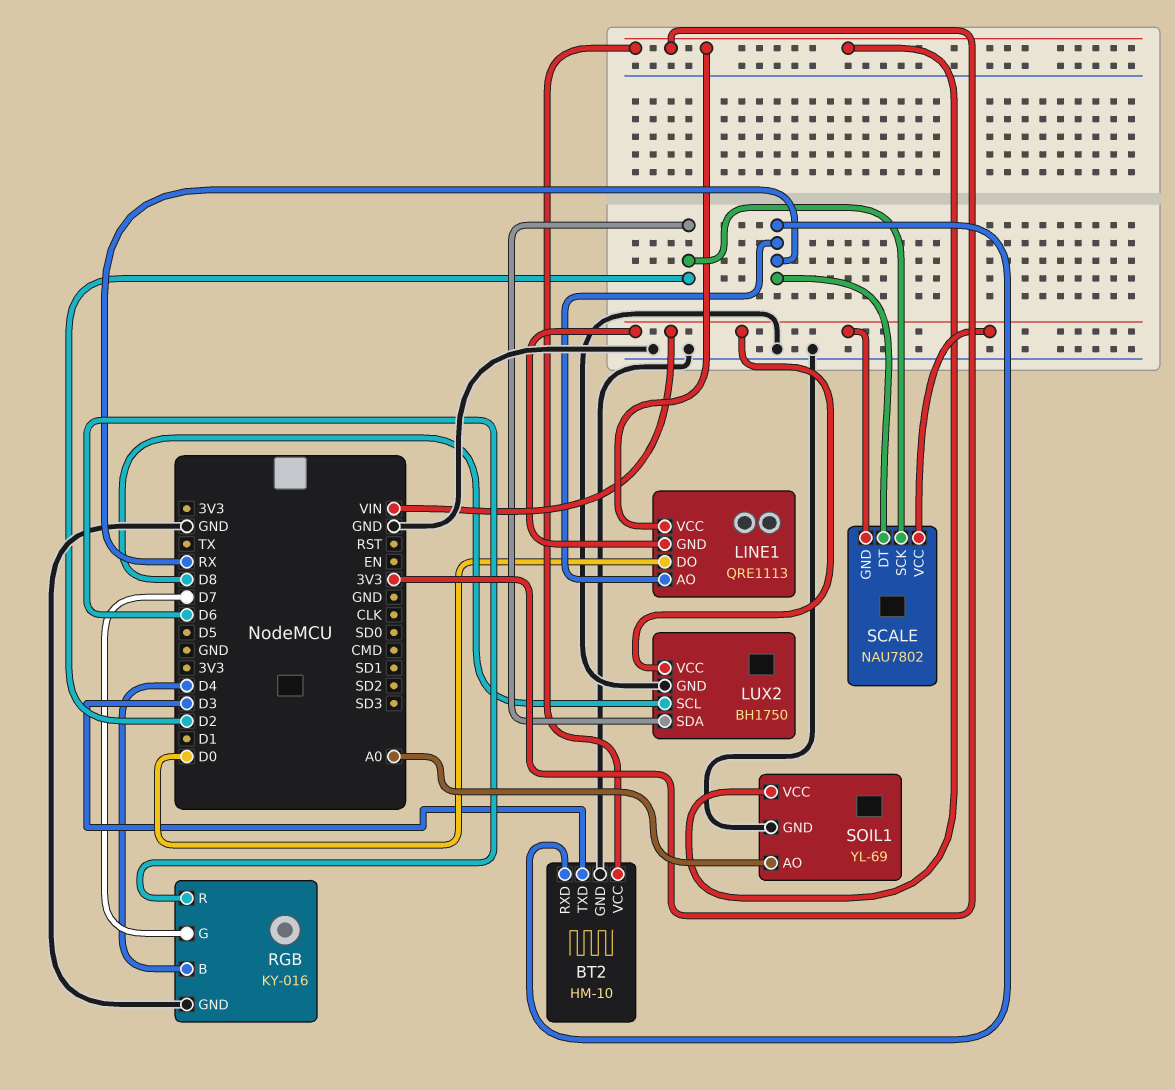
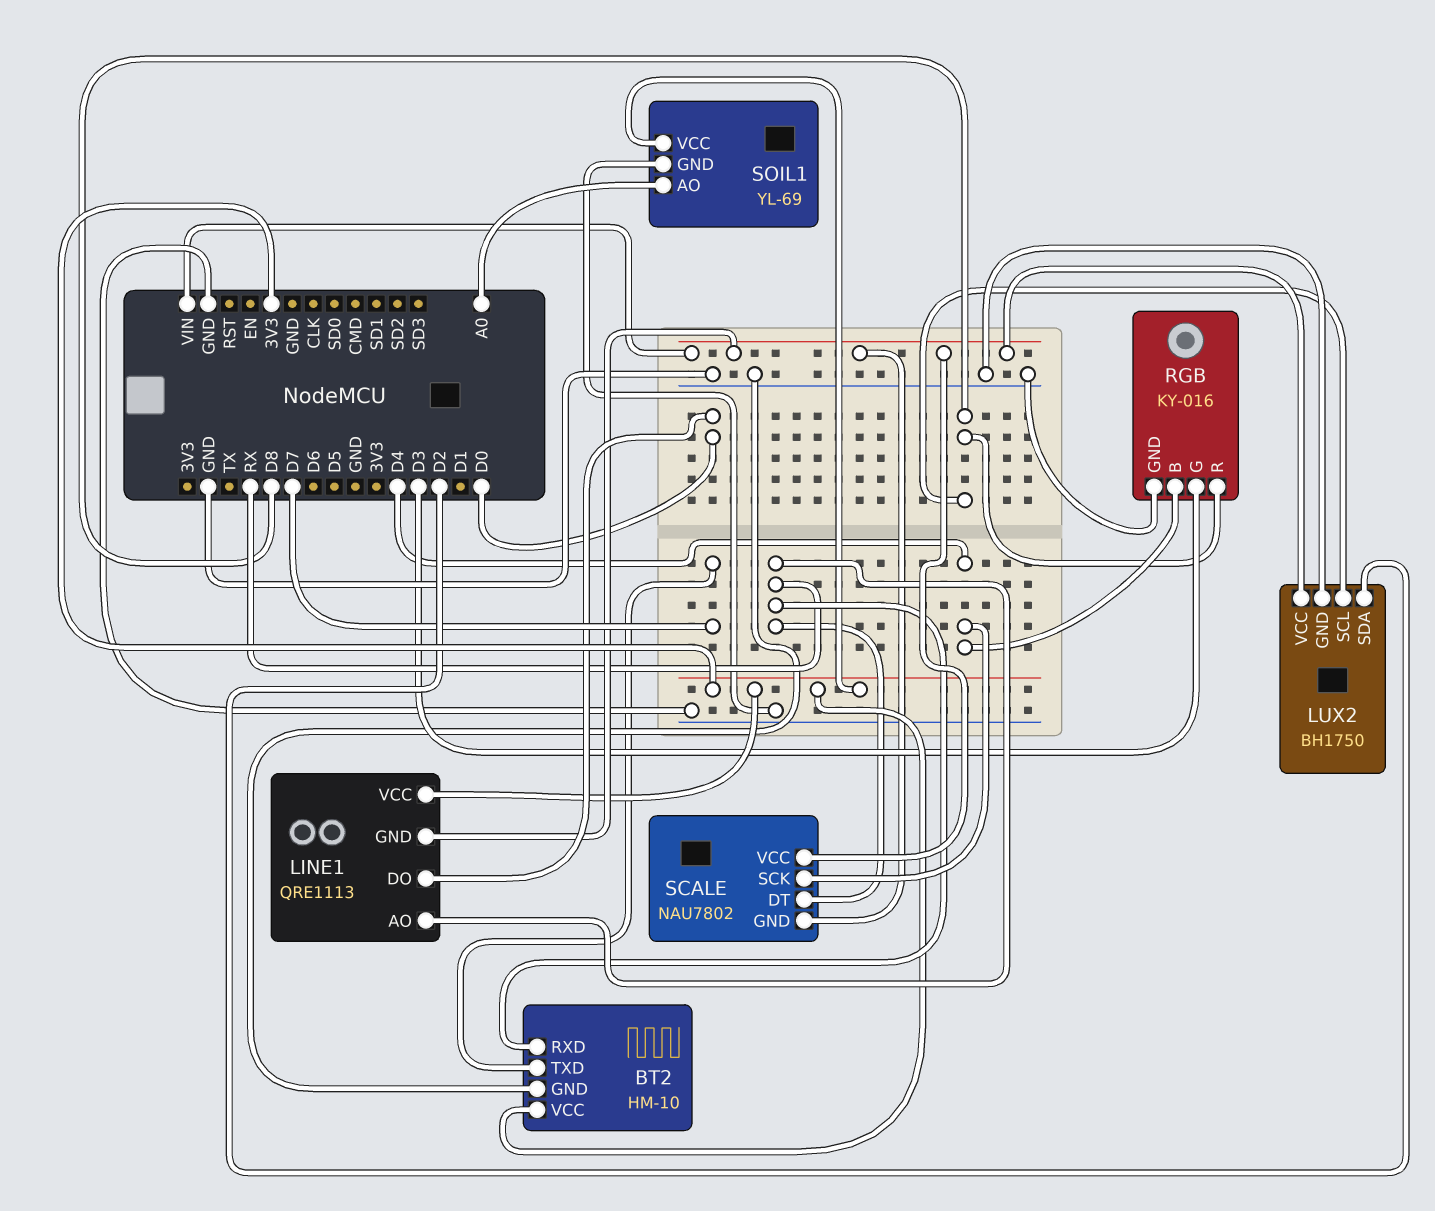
BT2 pin TXD: D3 -> D7
RGB pin G: D7 -> D3
RGB pin R: D6 -> D8
SCALE pin SCK: D2 -> D4

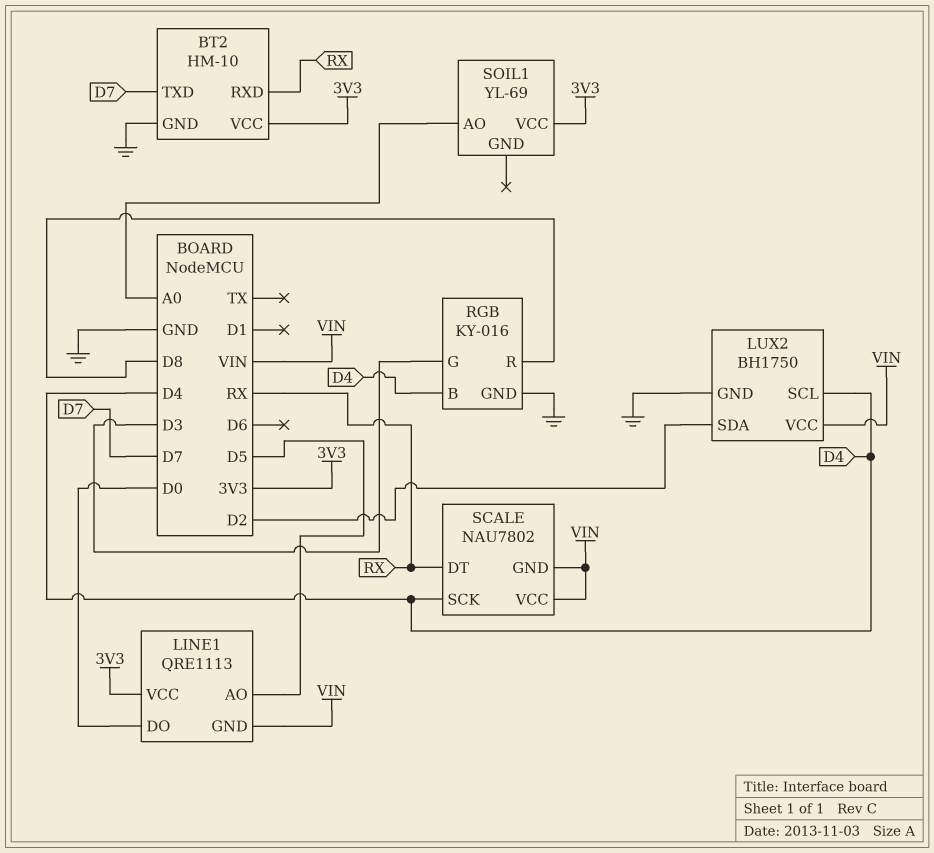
LINE1 pin AO: RX -> D5
LUX2 pin SCL: D8 -> D4
SOIL1 pin GND: GND -> none

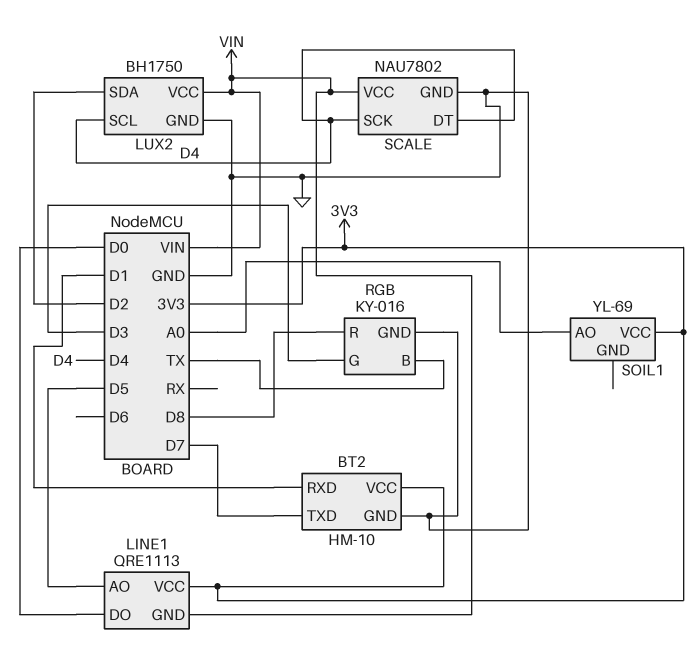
BT2 pin RXD: RX -> D1
RGB pin B: D4 -> TX
SCALE pin DT: RX -> D4
SCALE pin GND: VIN -> GND

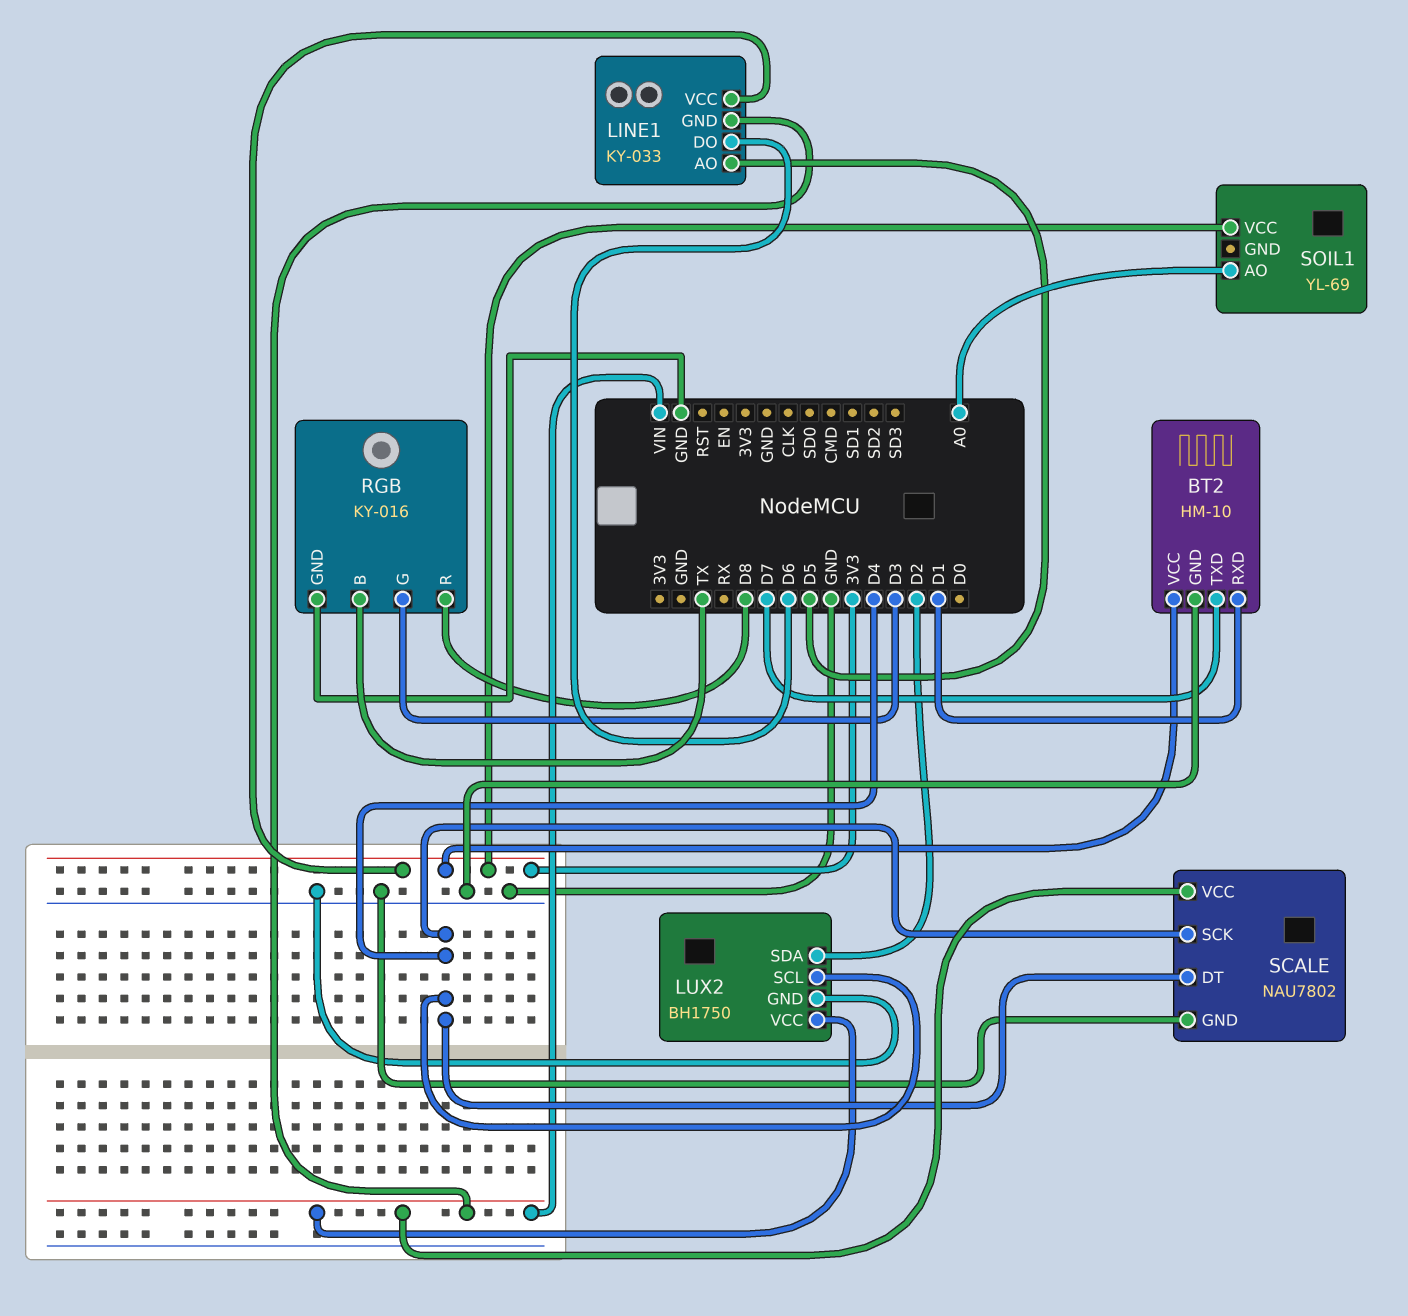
LINE1: QRE1113 -> KY-033
LINE1 pin DO: D0 -> D6

